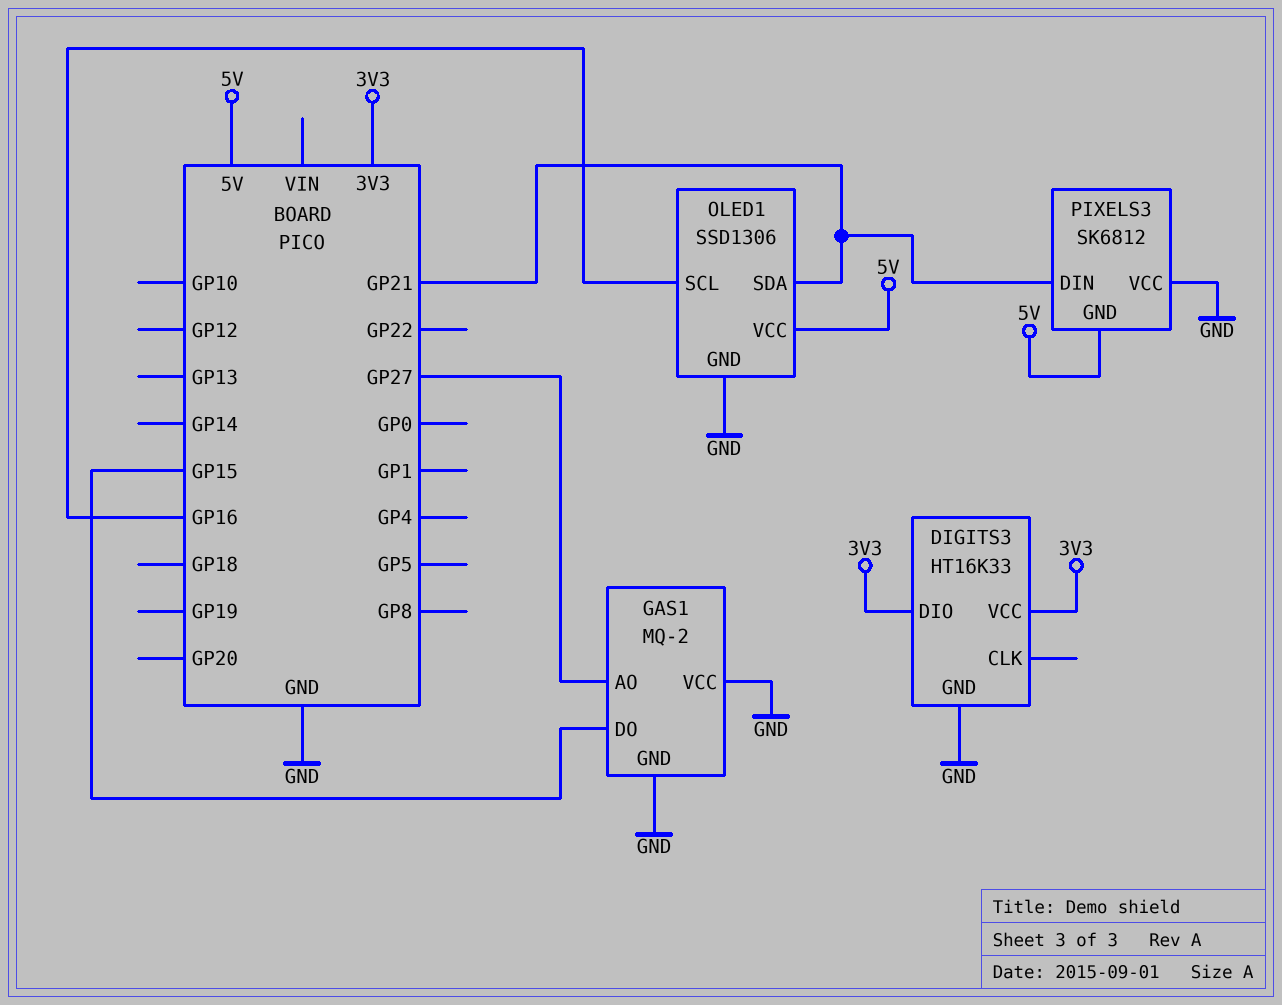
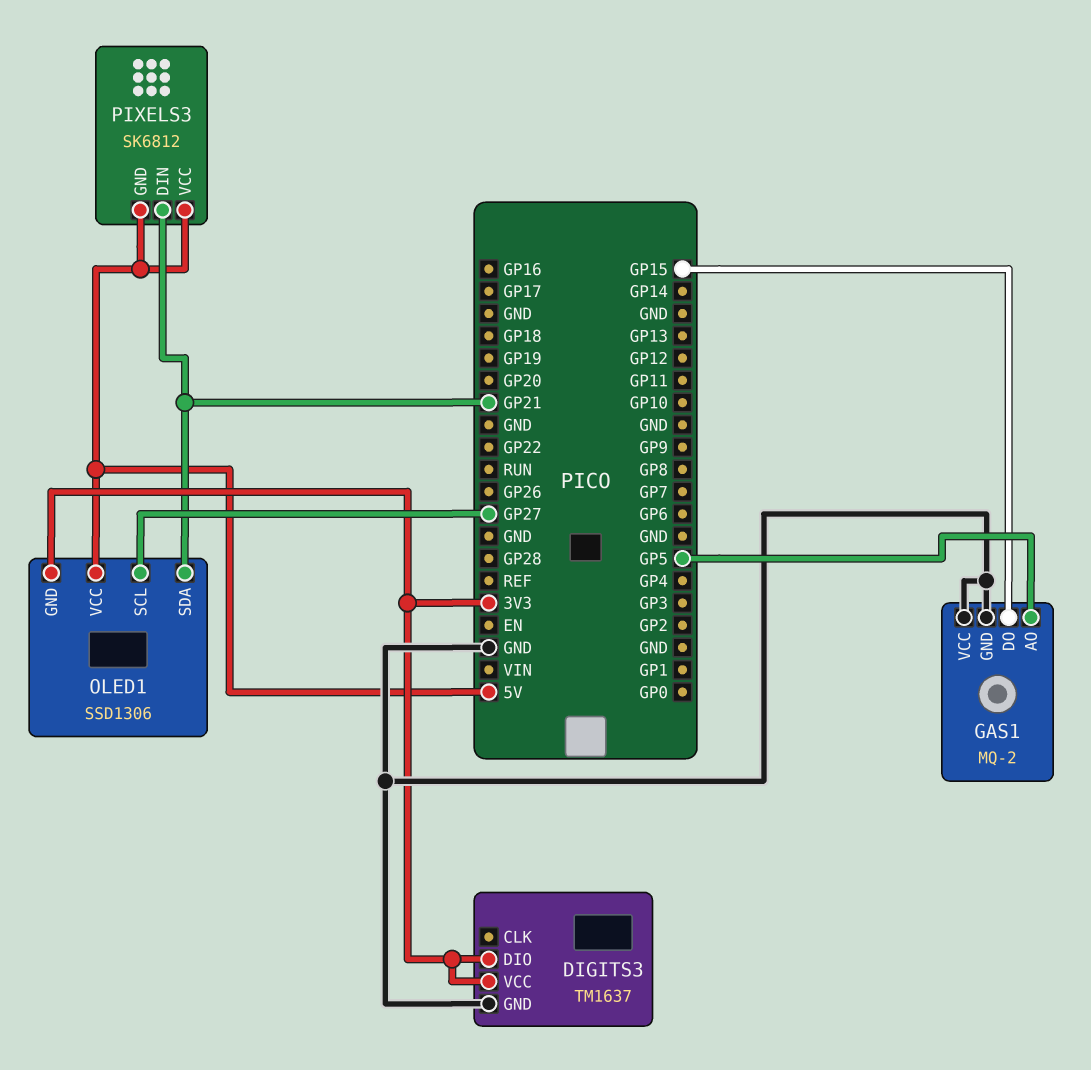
DIGITS3: HT16K33 -> TM1637
GAS1 pin AO: GP27 -> GP5
OLED1 pin GND: GND -> 3V3
OLED1 pin SCL: GP16 -> GP27
PIXELS3 pin VCC: GND -> 5V

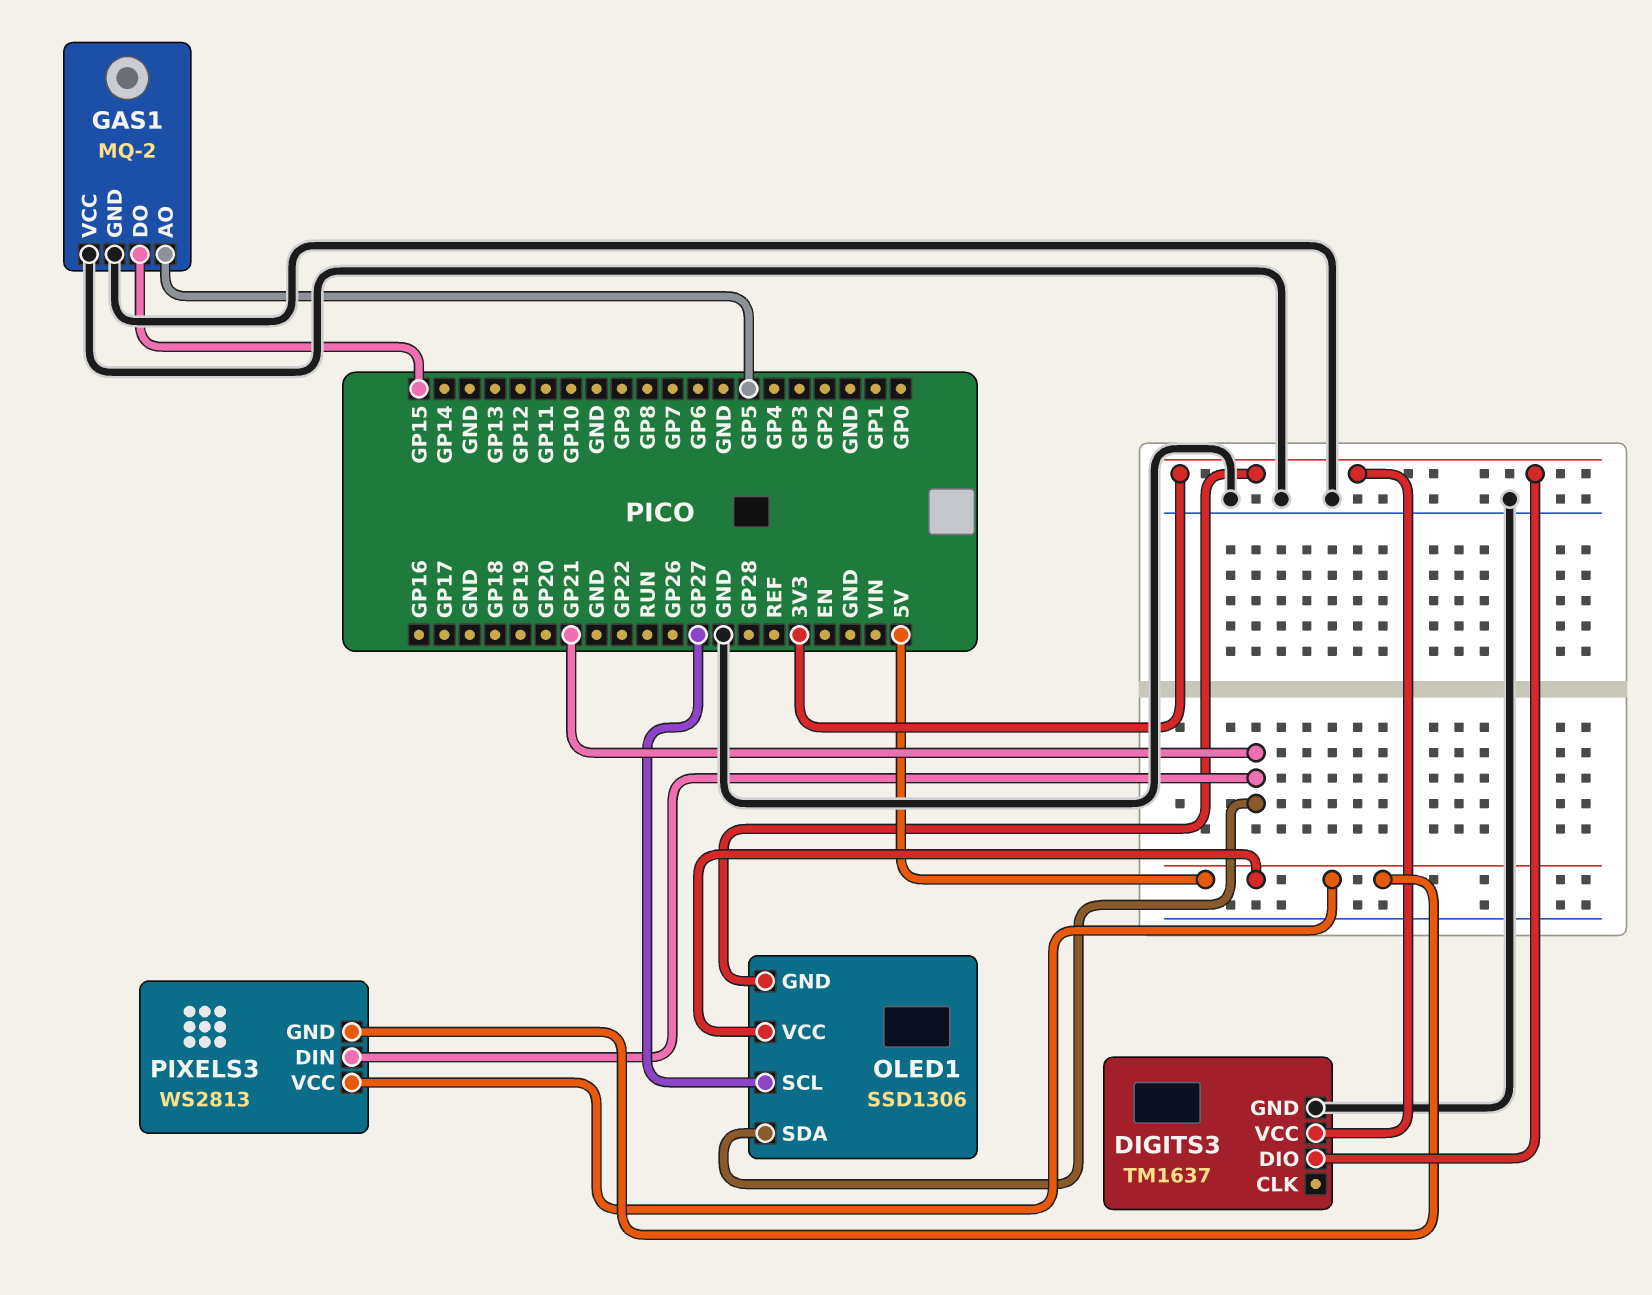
PIXELS3: SK6812 -> WS2813

